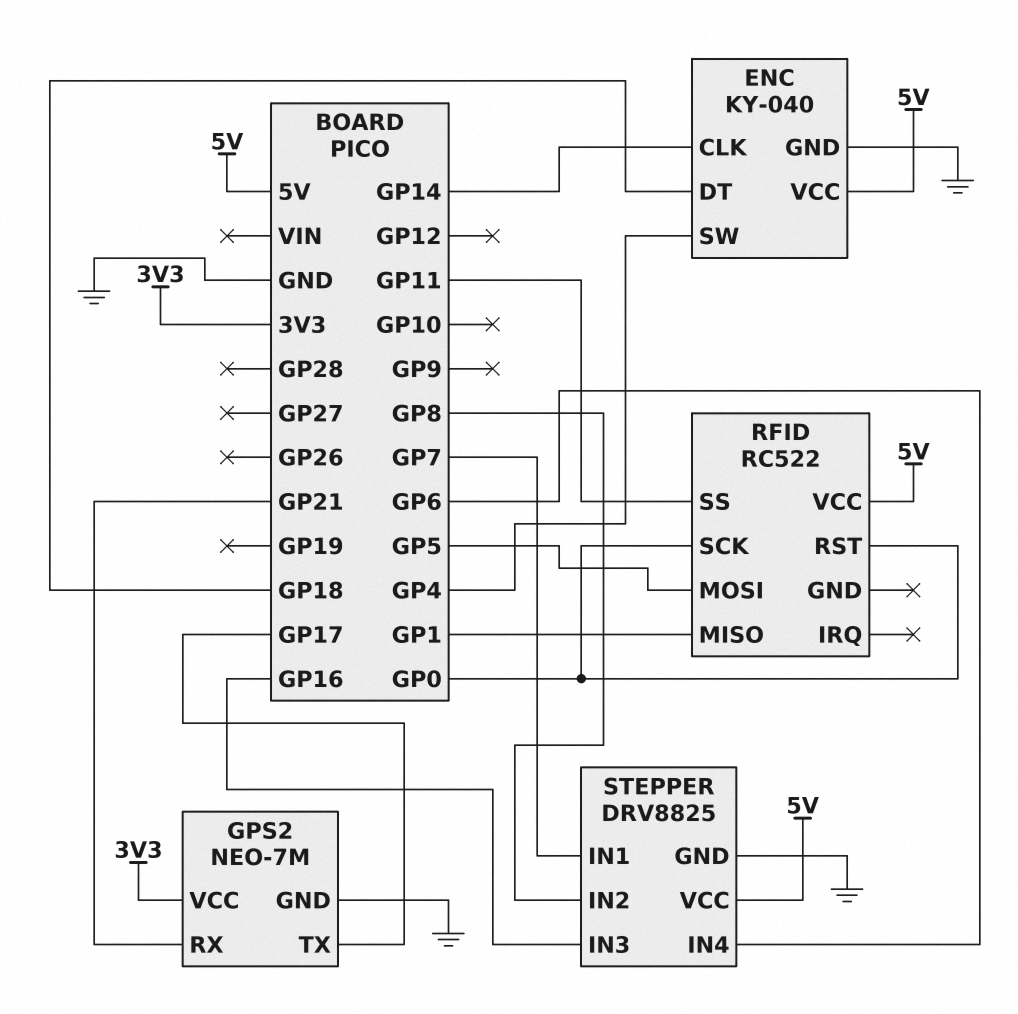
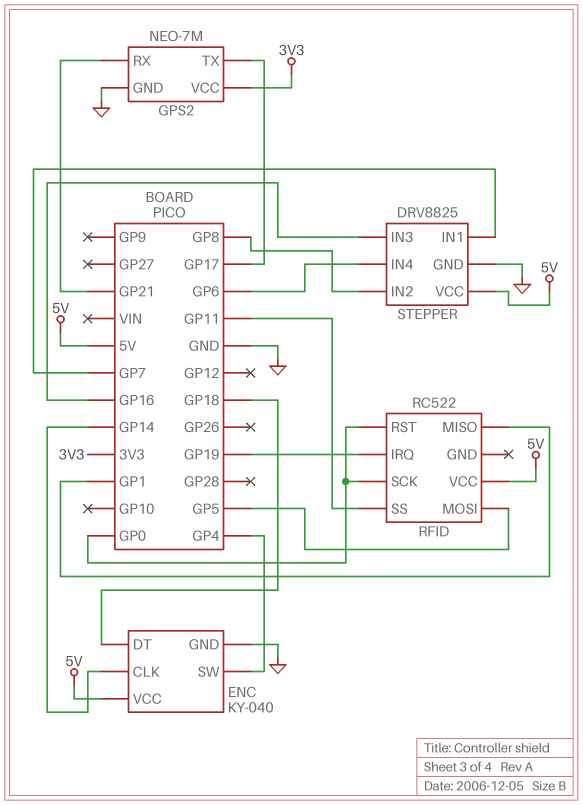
RFID pin IRQ: none -> GP19

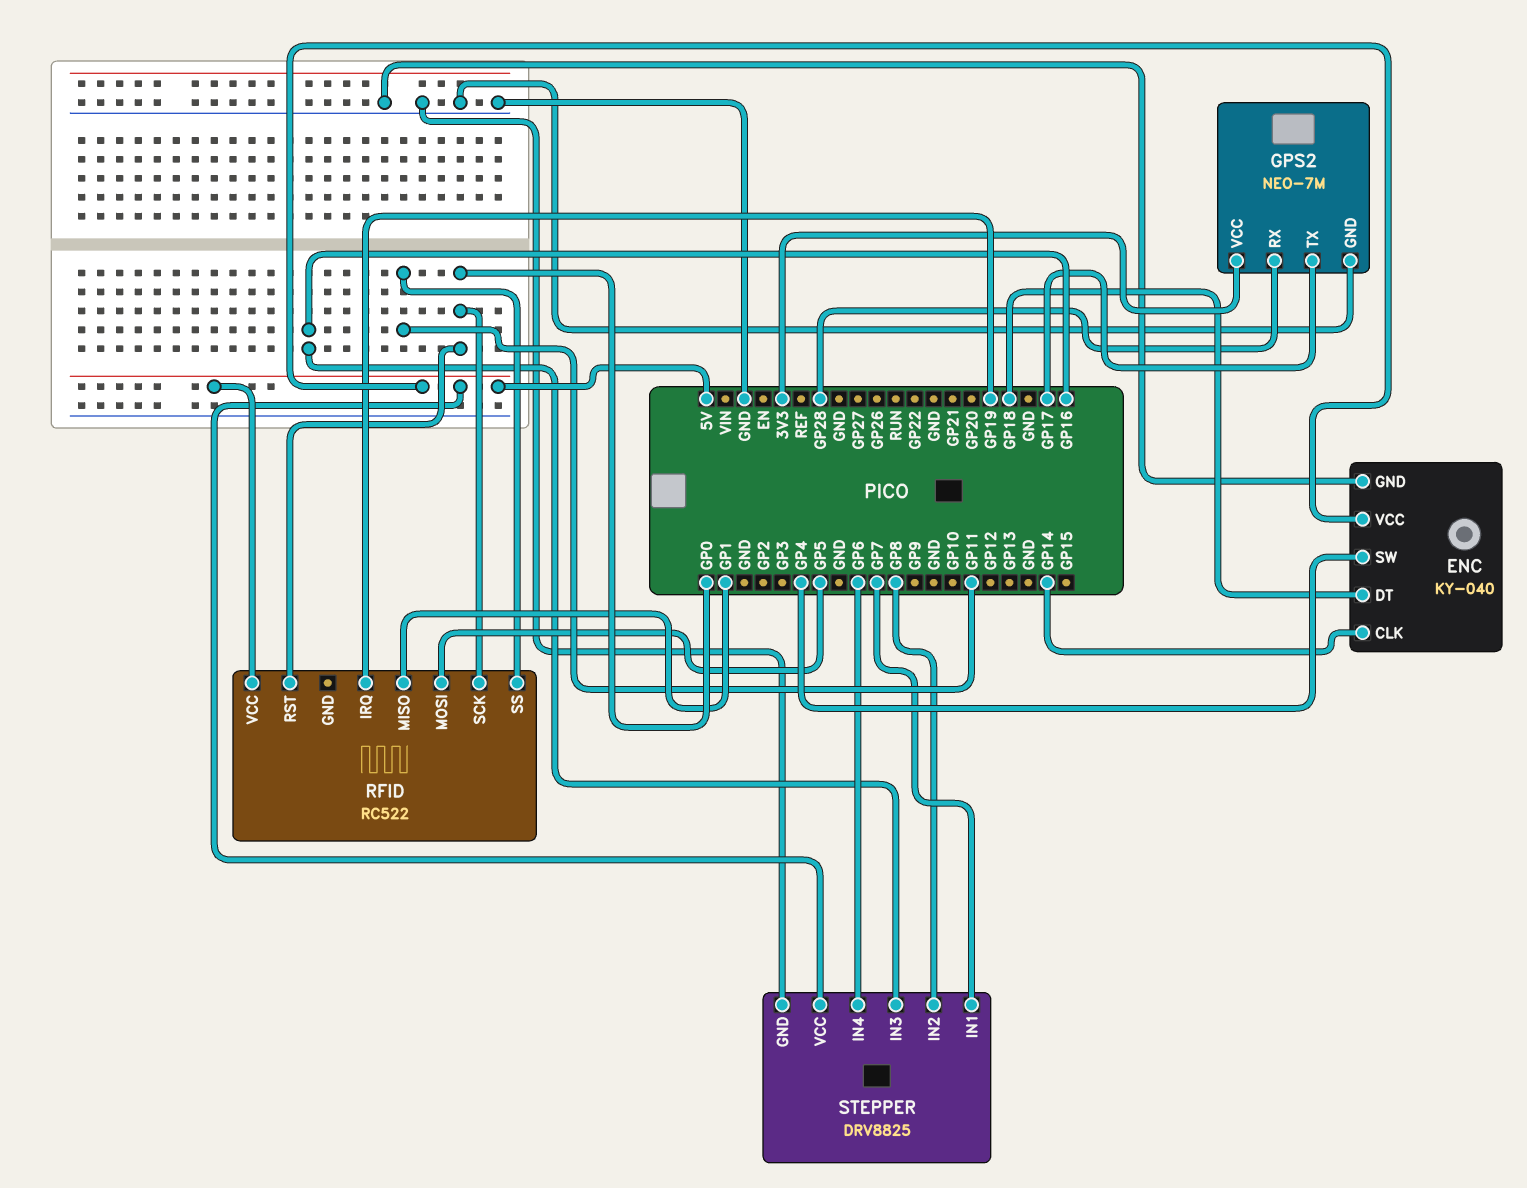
GPS2 pin RX: GP21 -> GP28

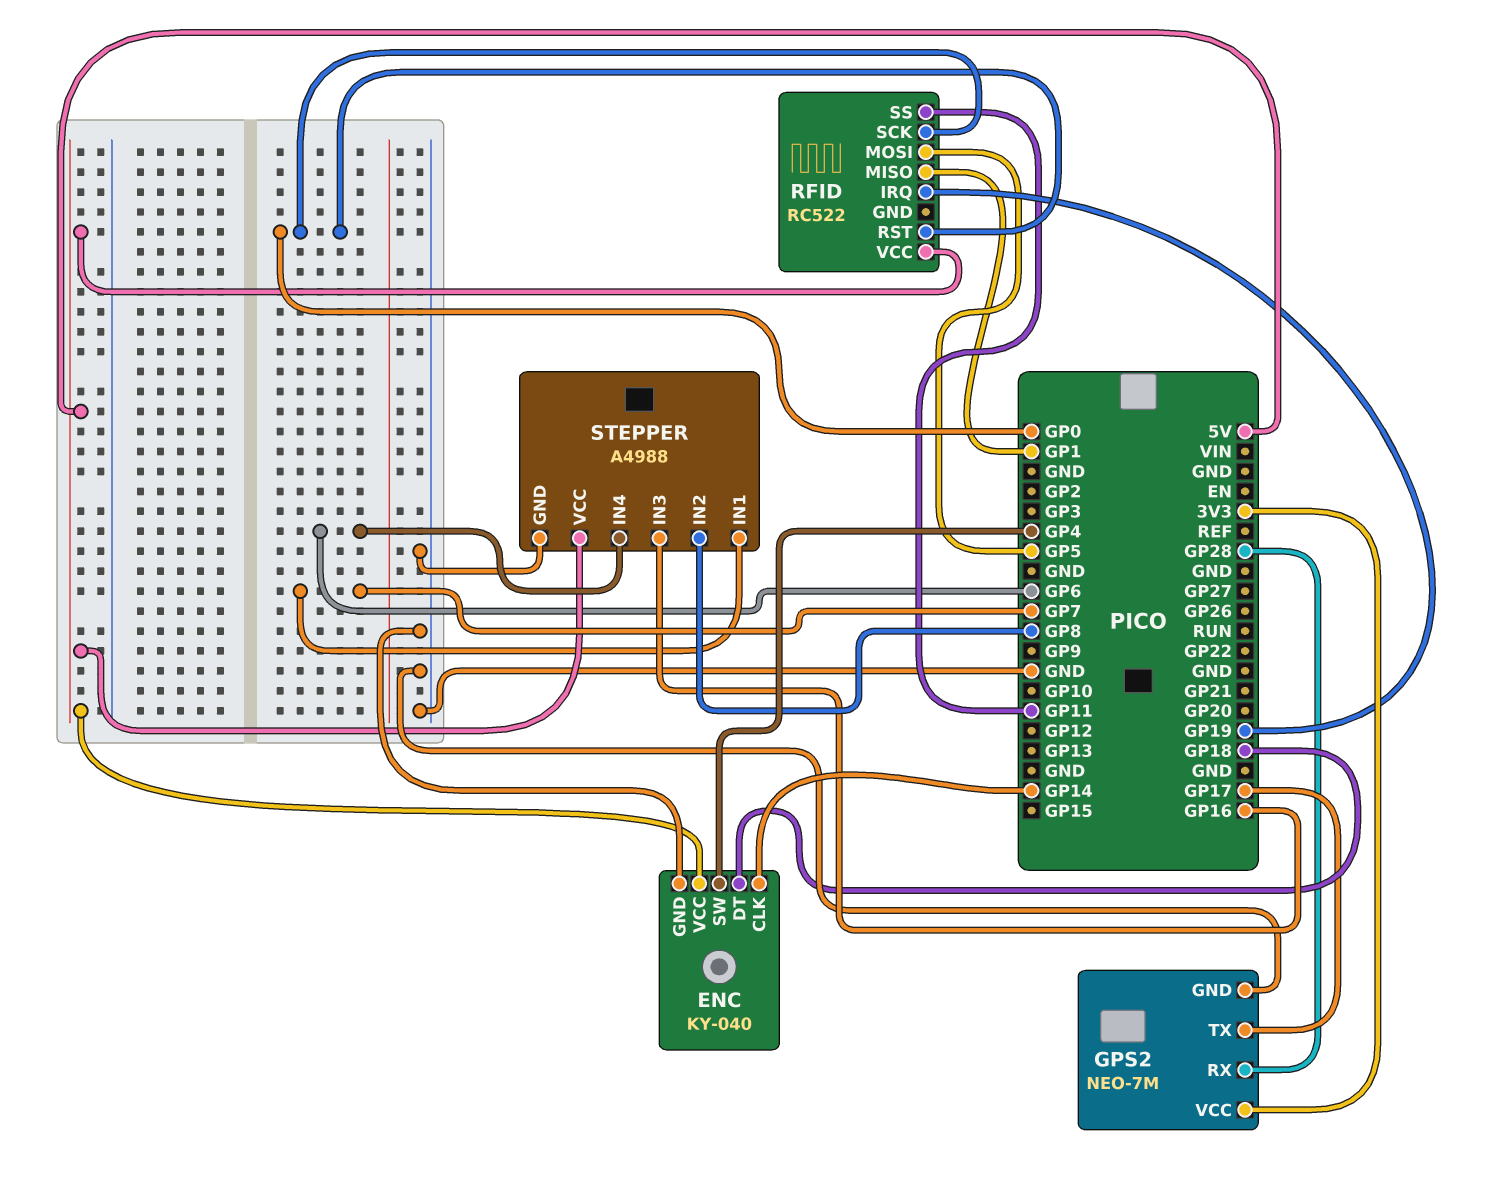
STEPPER: DRV8825 -> A4988

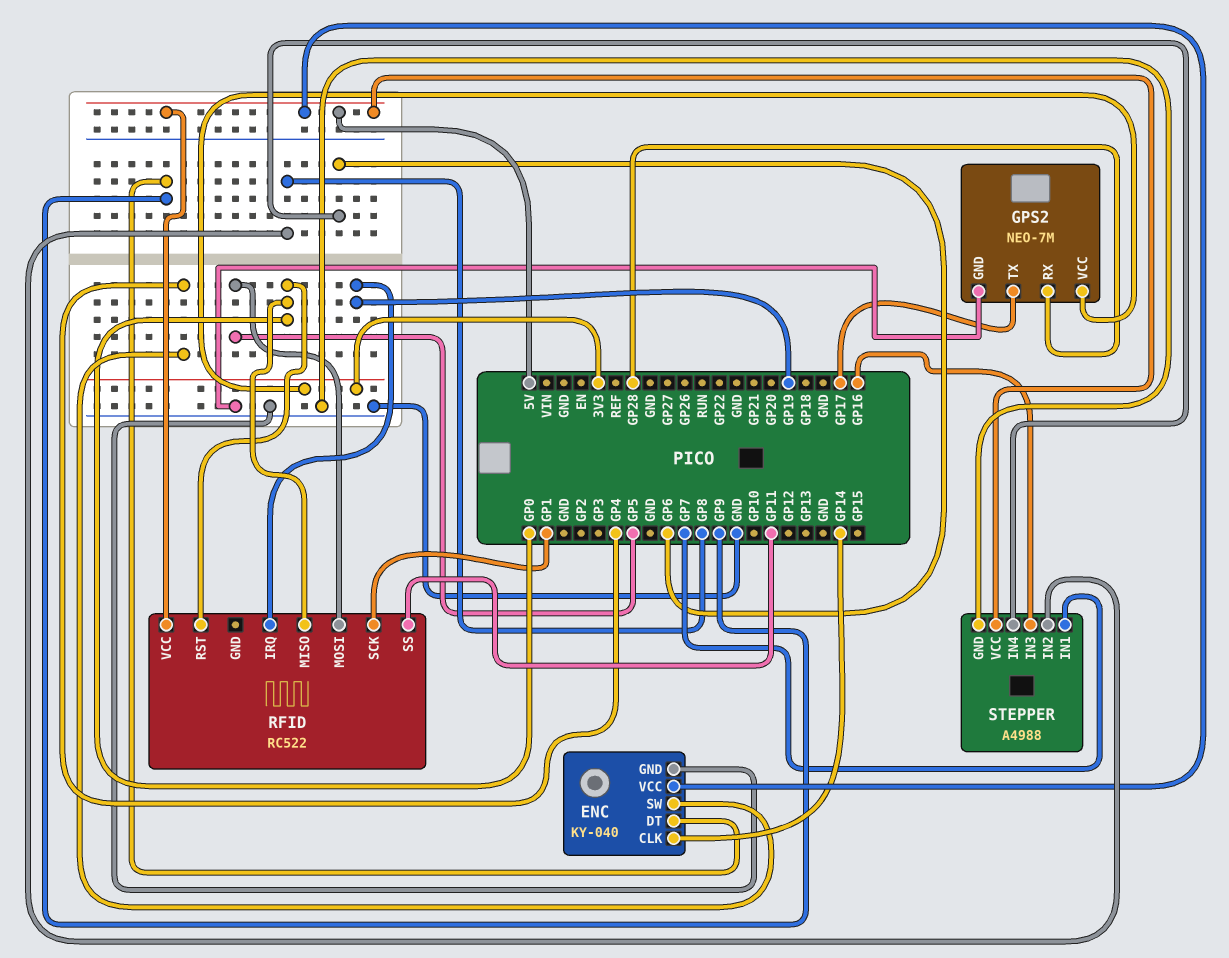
ENC pin DT: GP18 -> GP9
RFID pin MISO: GP1 -> GP0
RFID pin SCK: GP0 -> GP1

